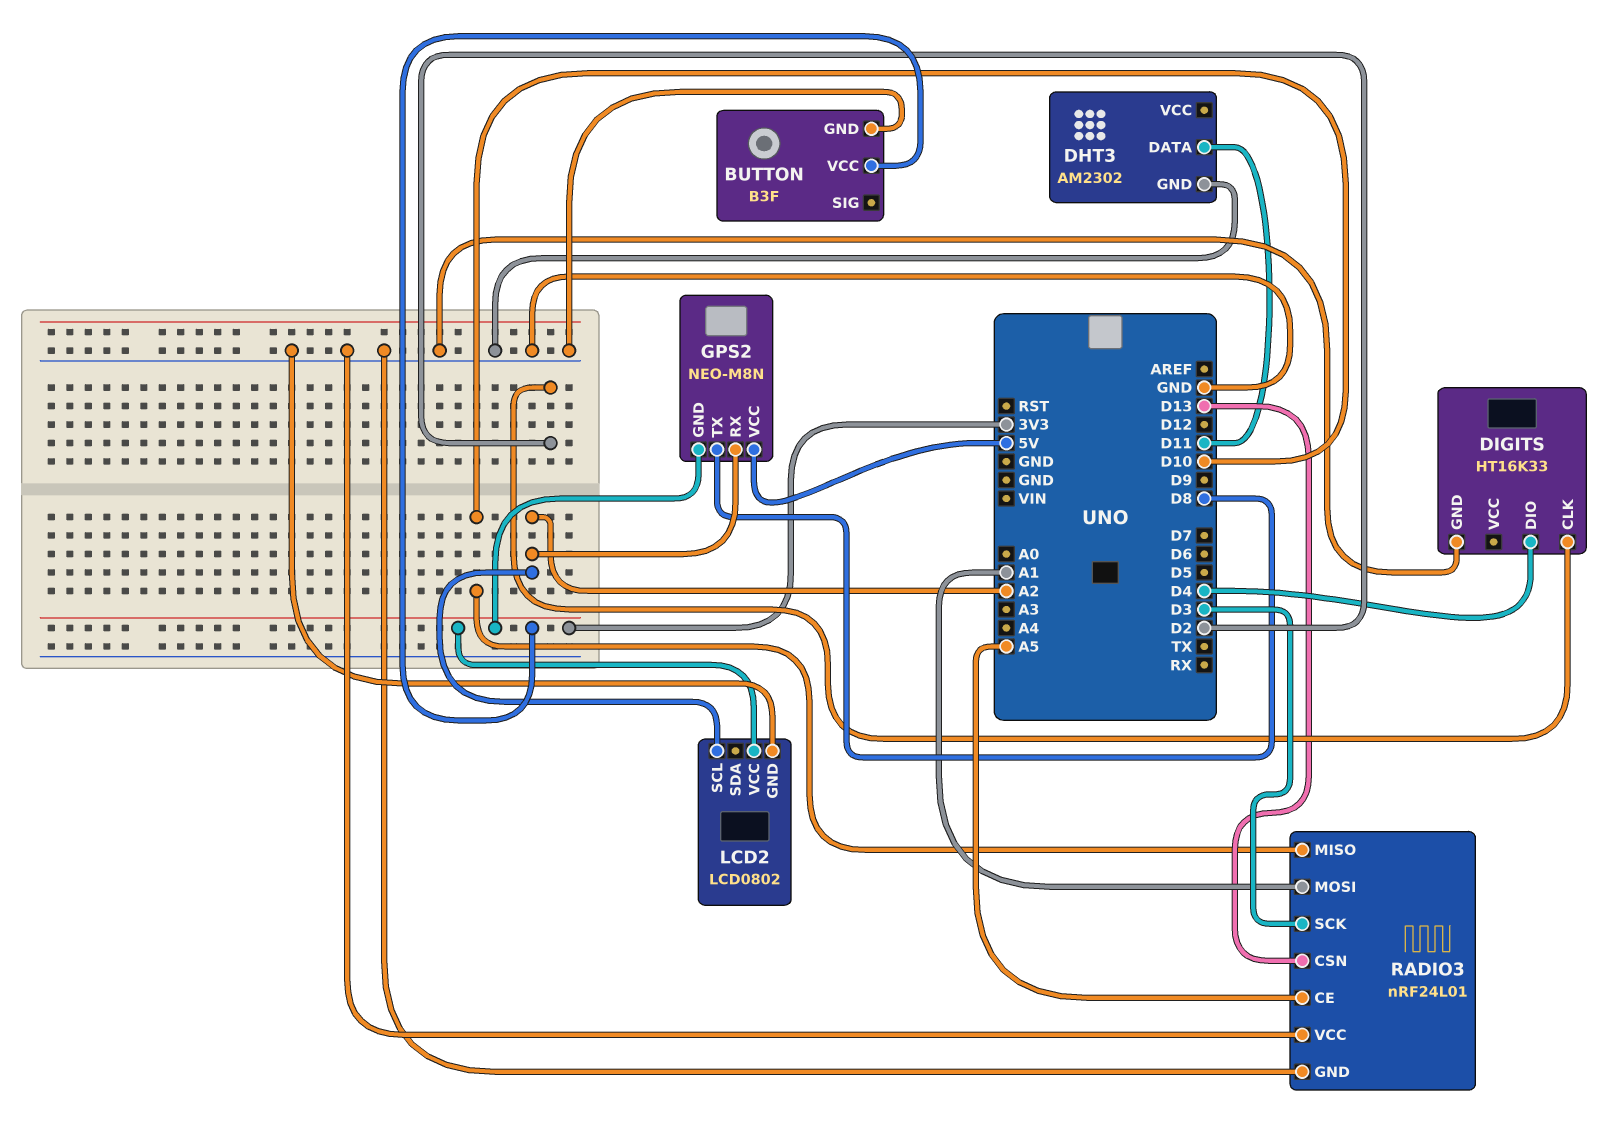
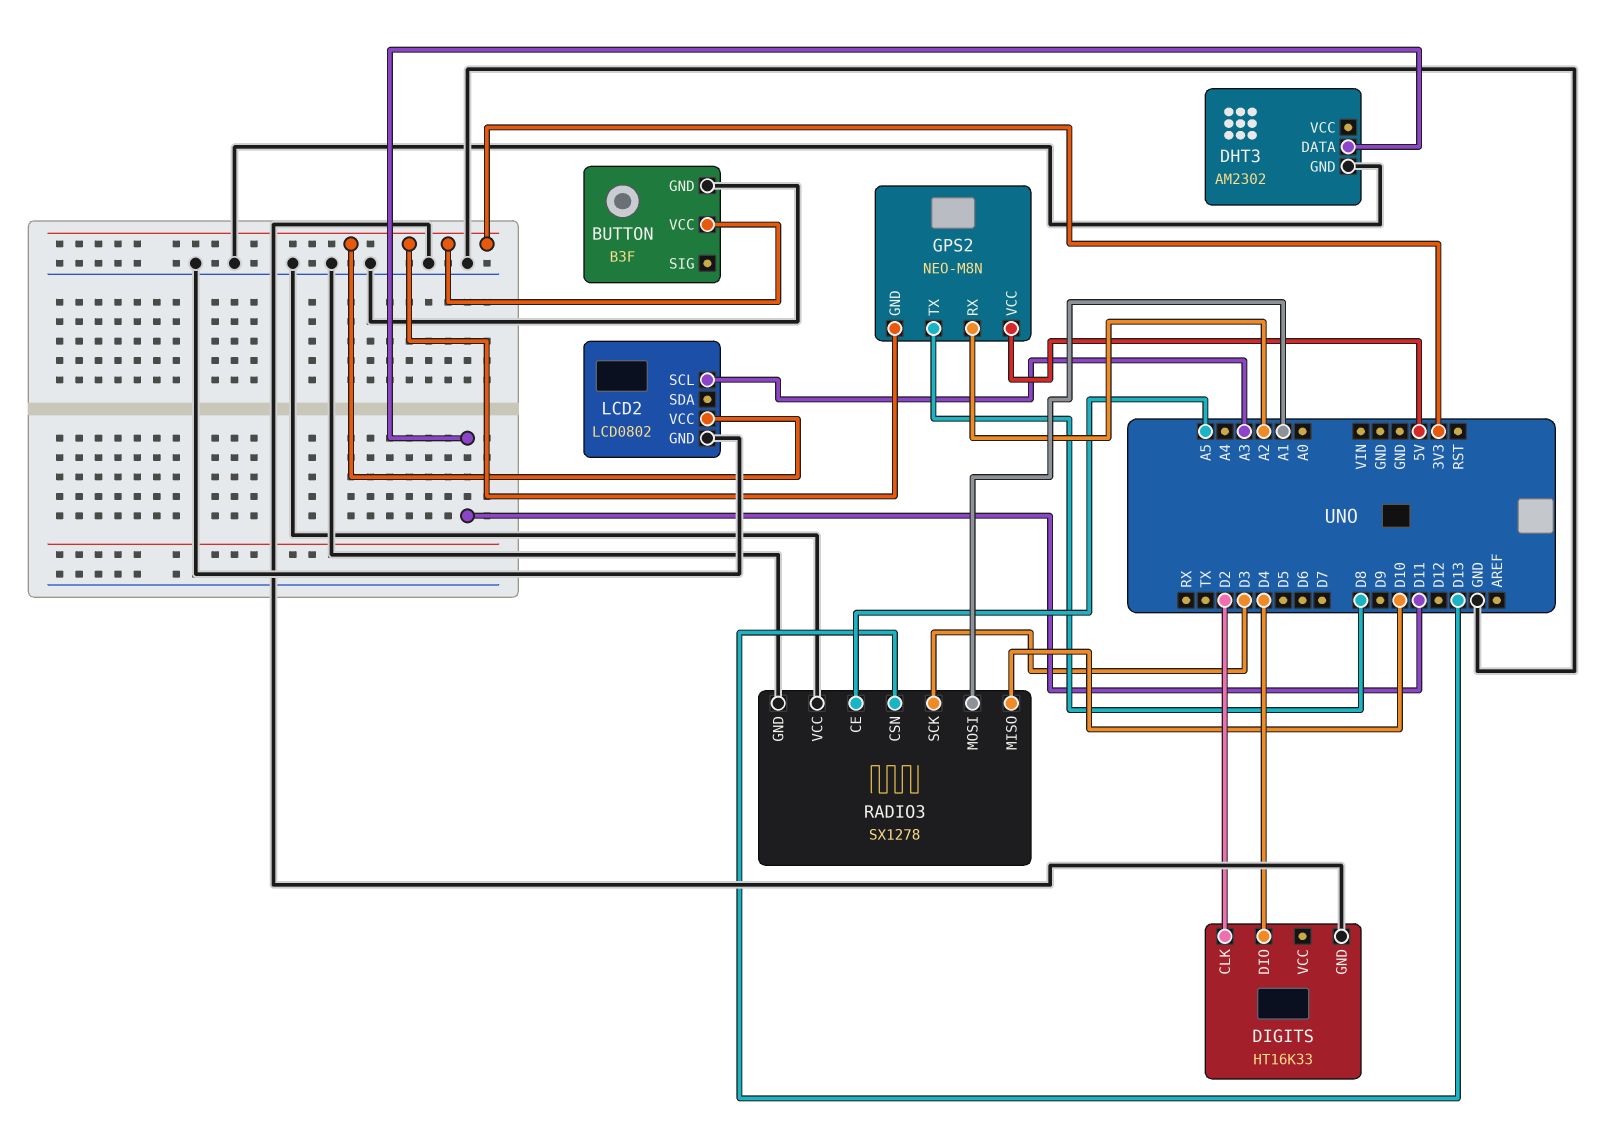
LCD2 pin SCL: A2 -> A3
RADIO3: nRF24L01 -> SX1278

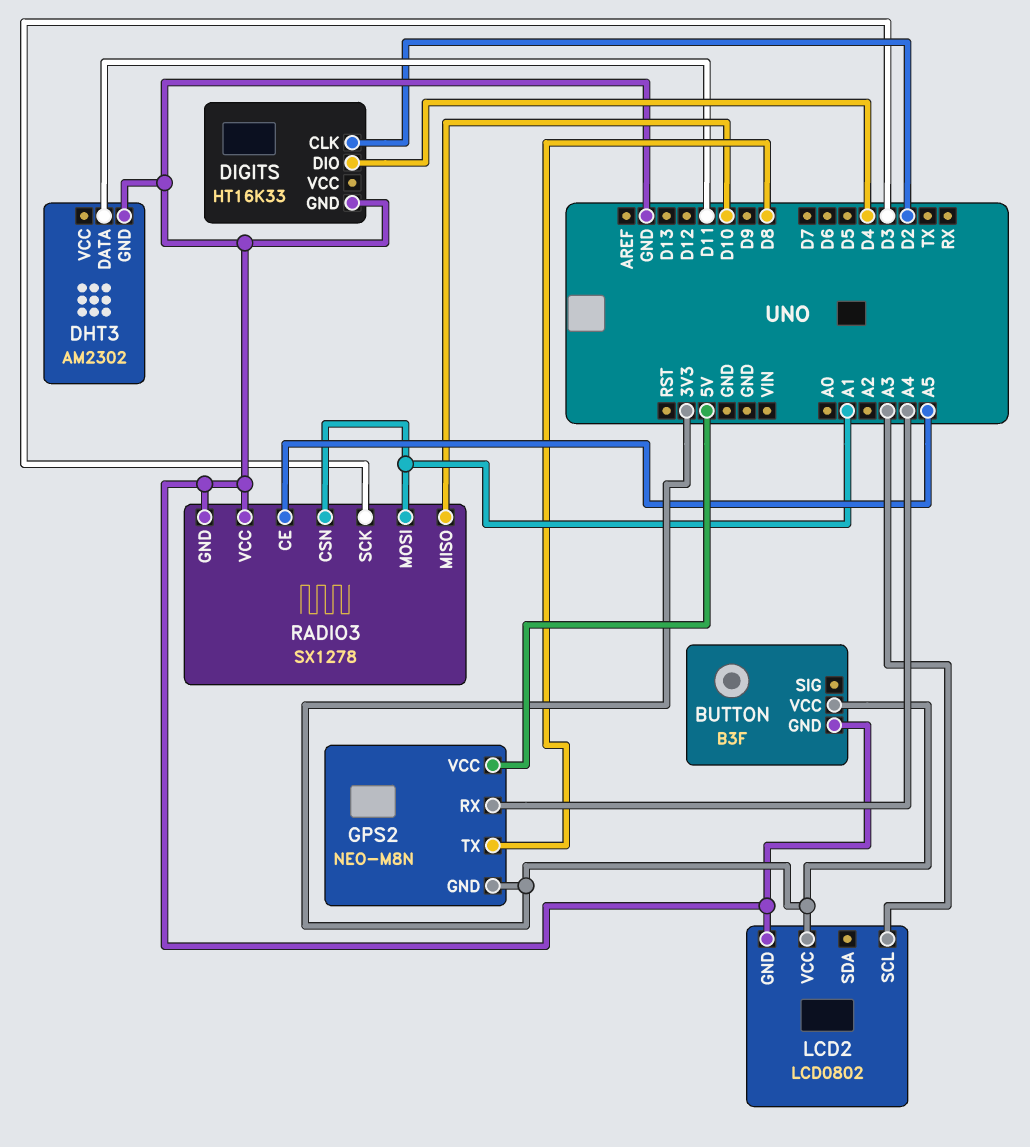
GPS2 pin RX: A2 -> A4
RADIO3 pin CSN: D13 -> A1

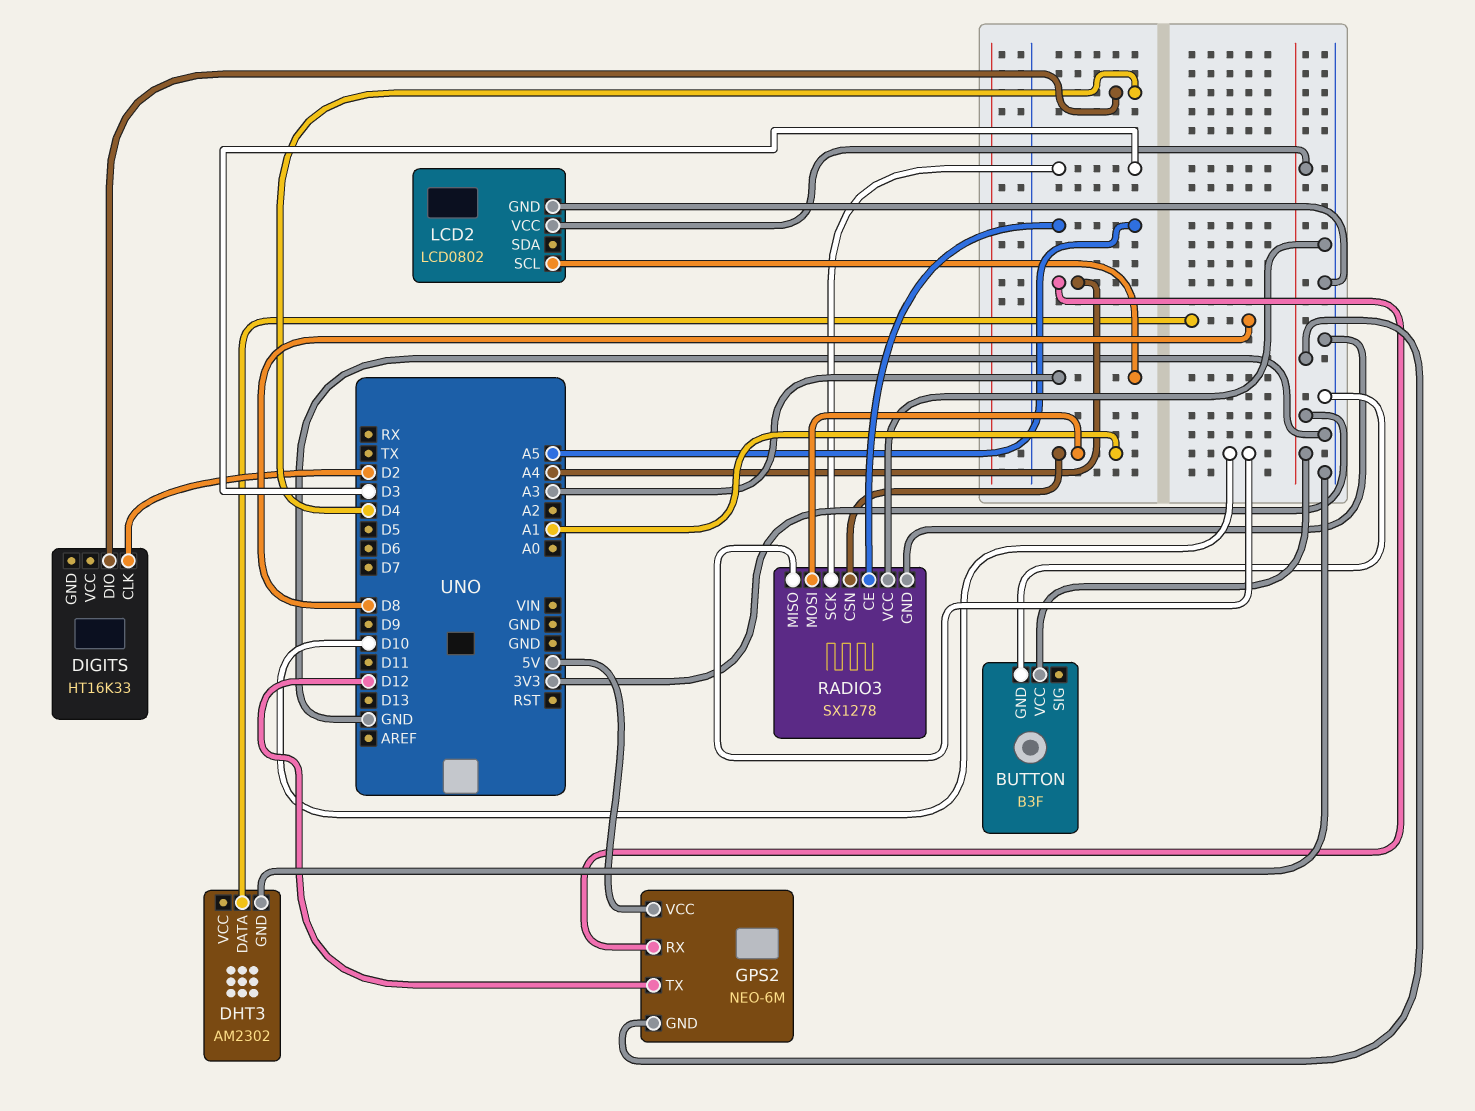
DHT3 pin DATA: D11 -> D8
DIGITS pin GND: GND -> none
GPS2: NEO-M8N -> NEO-6M
GPS2 pin TX: D8 -> D12

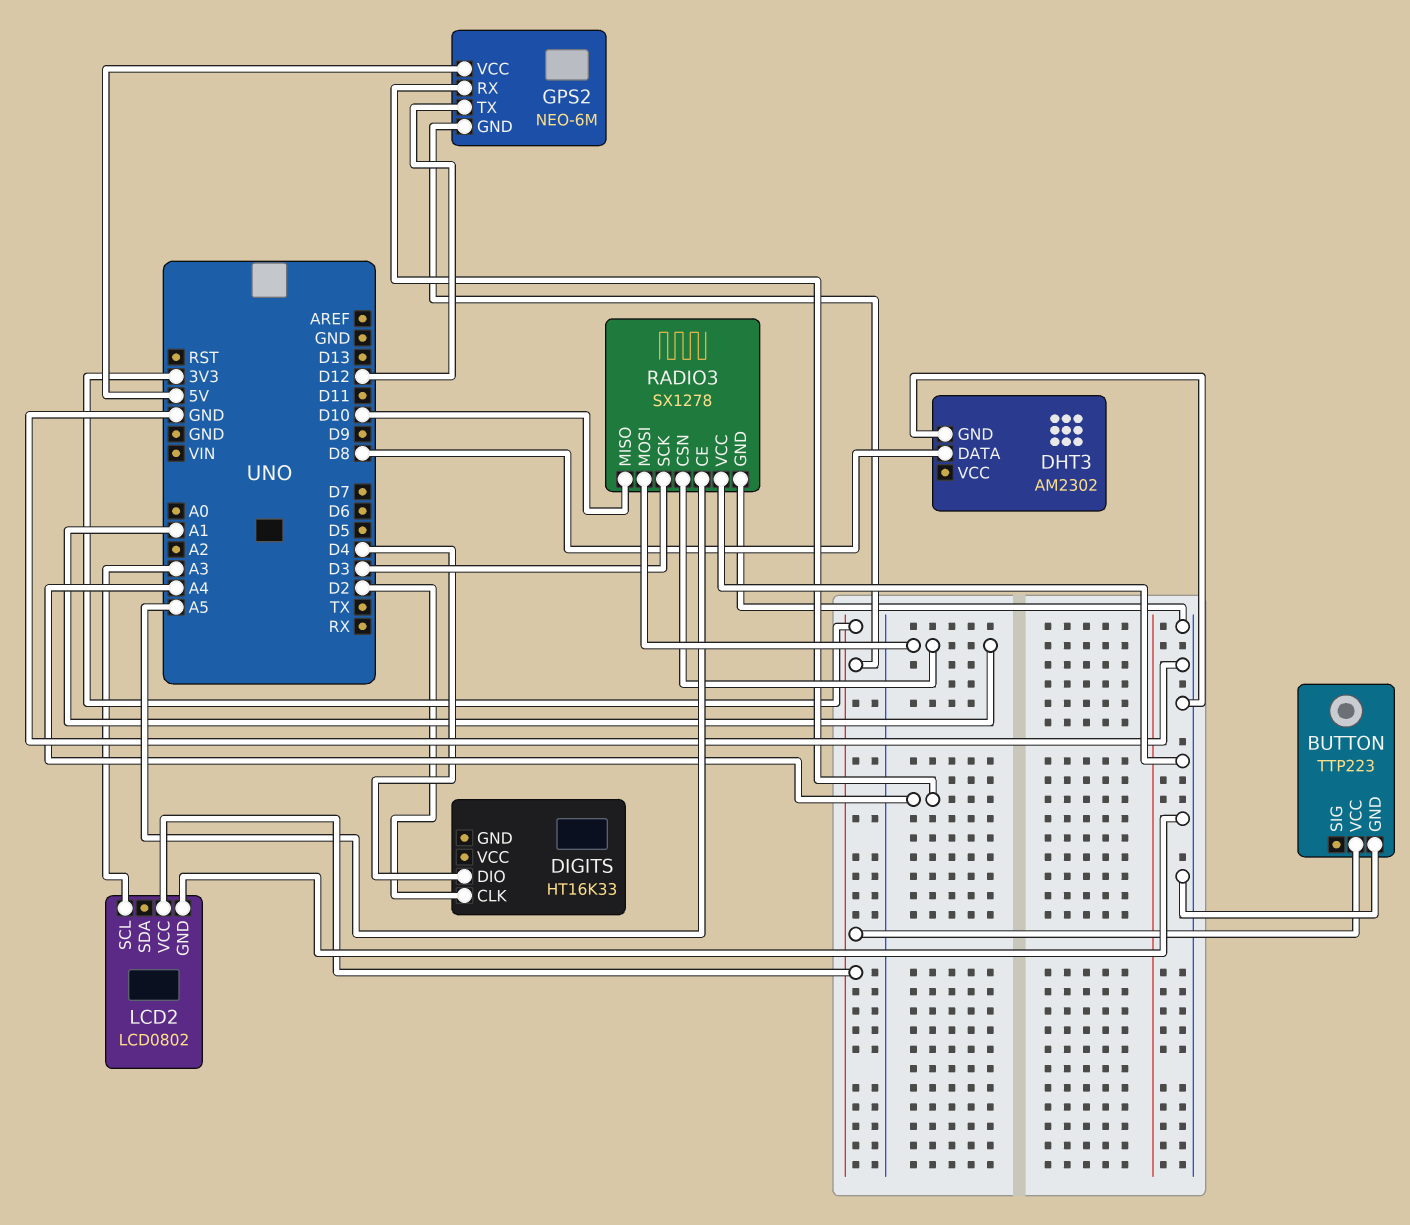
BUTTON: B3F -> TTP223

